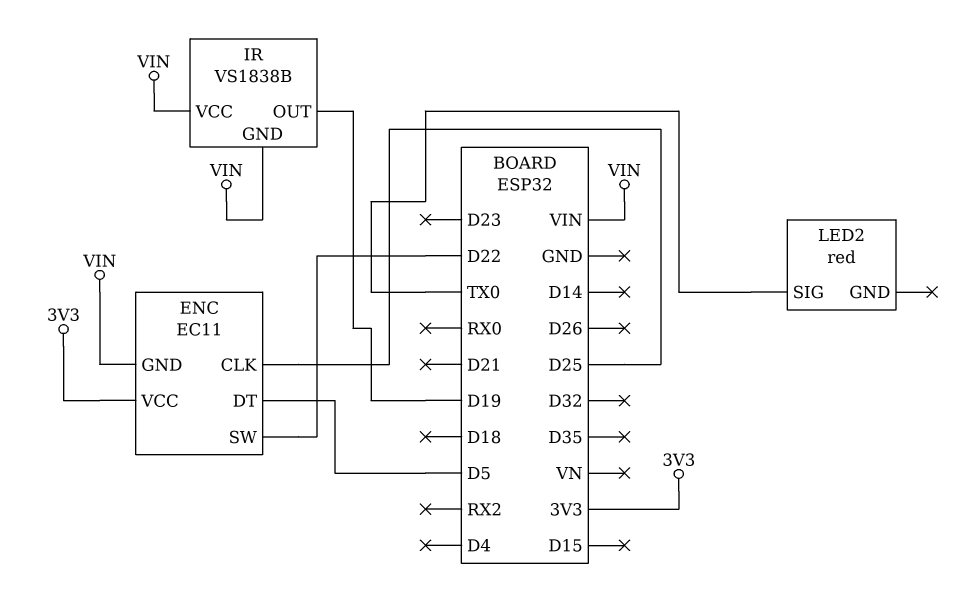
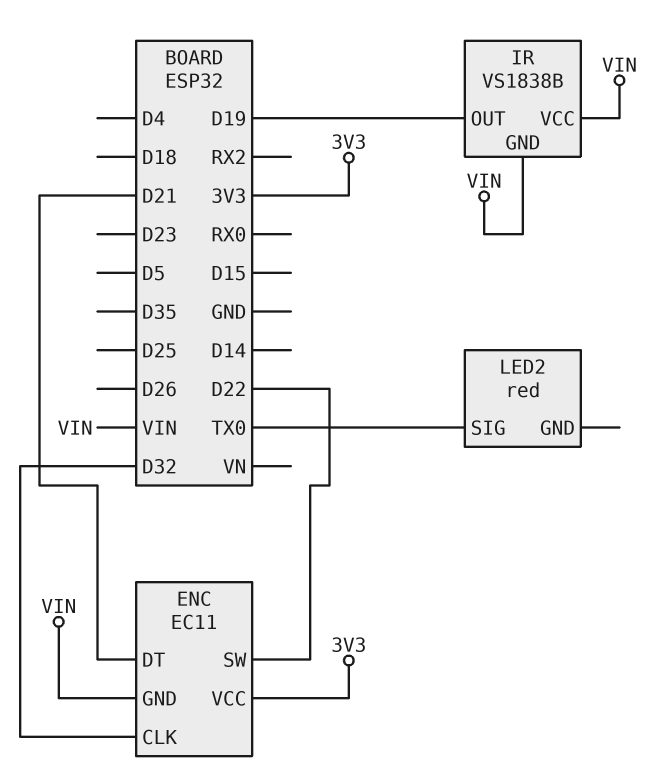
ENC pin CLK: D25 -> D32
ENC pin DT: D5 -> D21

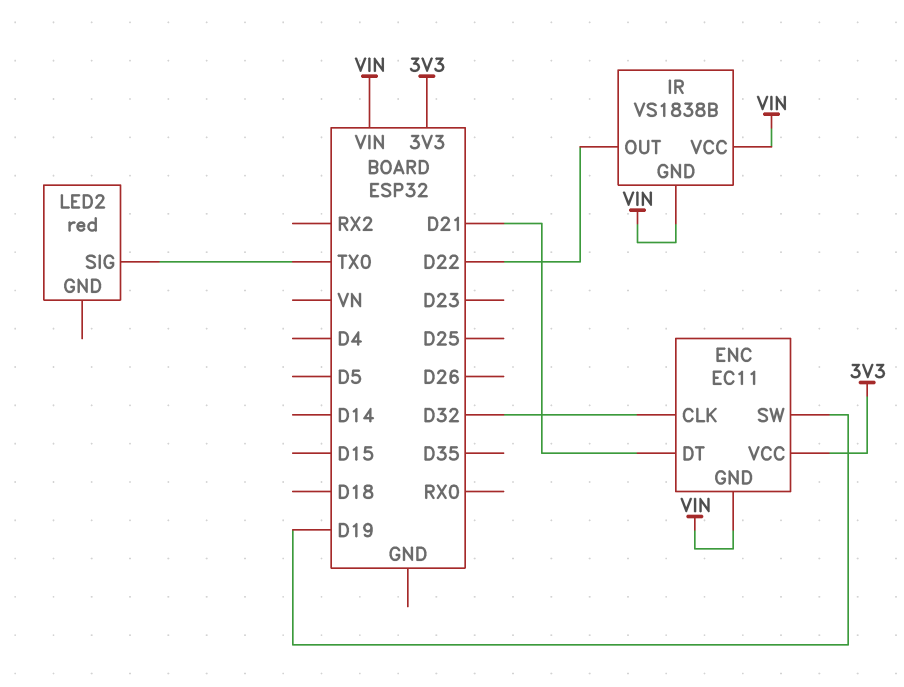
ENC pin SW: D22 -> D19
IR pin OUT: D19 -> D22

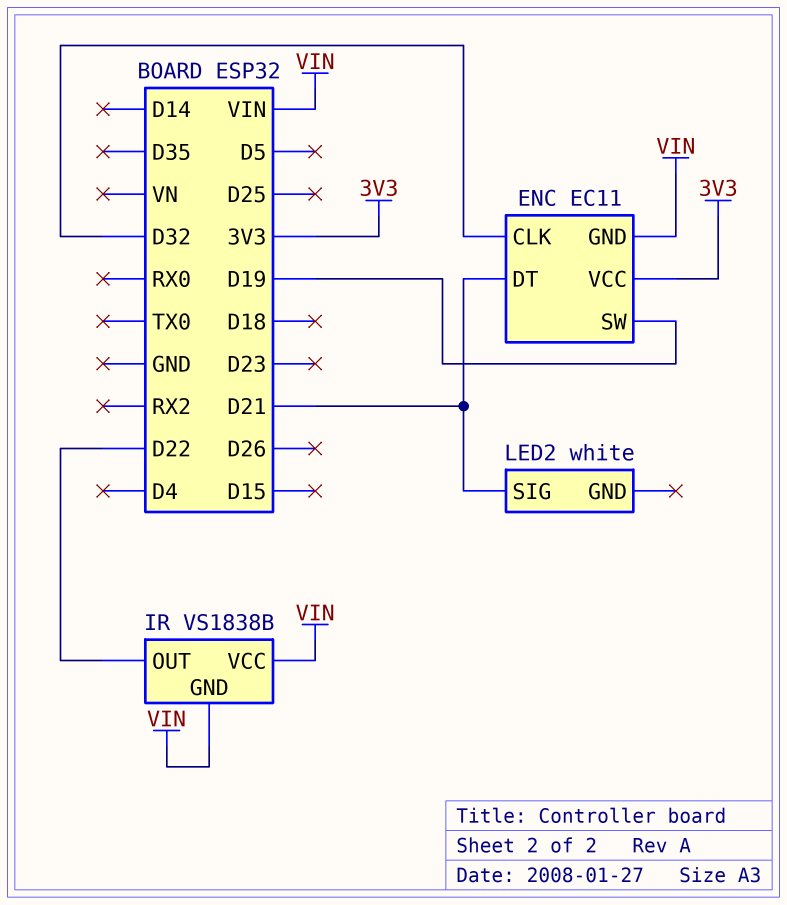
LED2: red -> white
LED2 pin SIG: TX0 -> D21

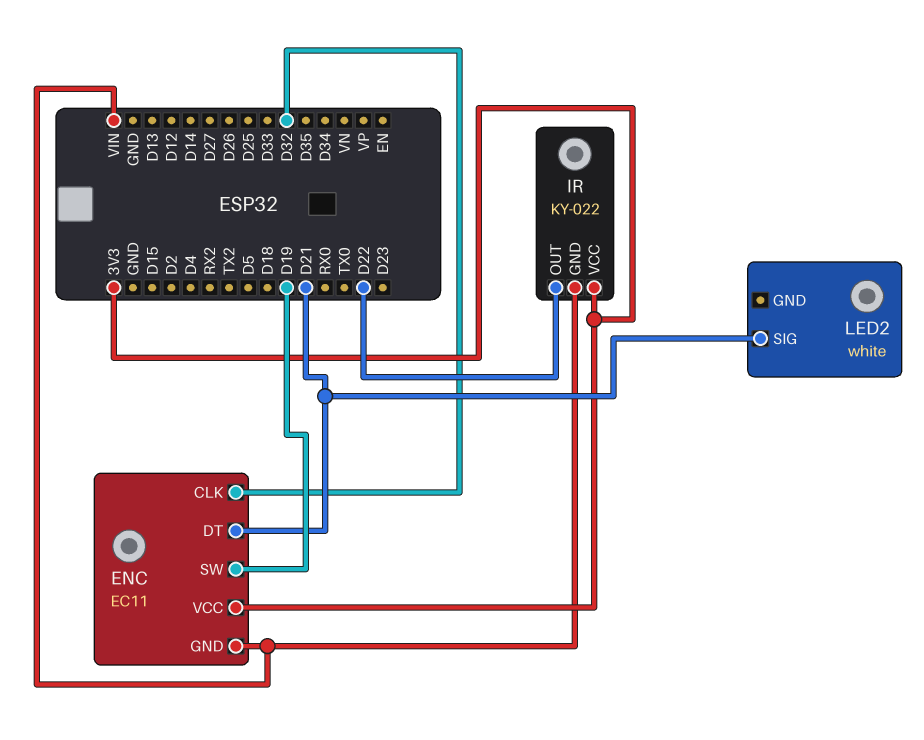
IR: VS1838B -> KY-022
IR pin VCC: VIN -> 3V3

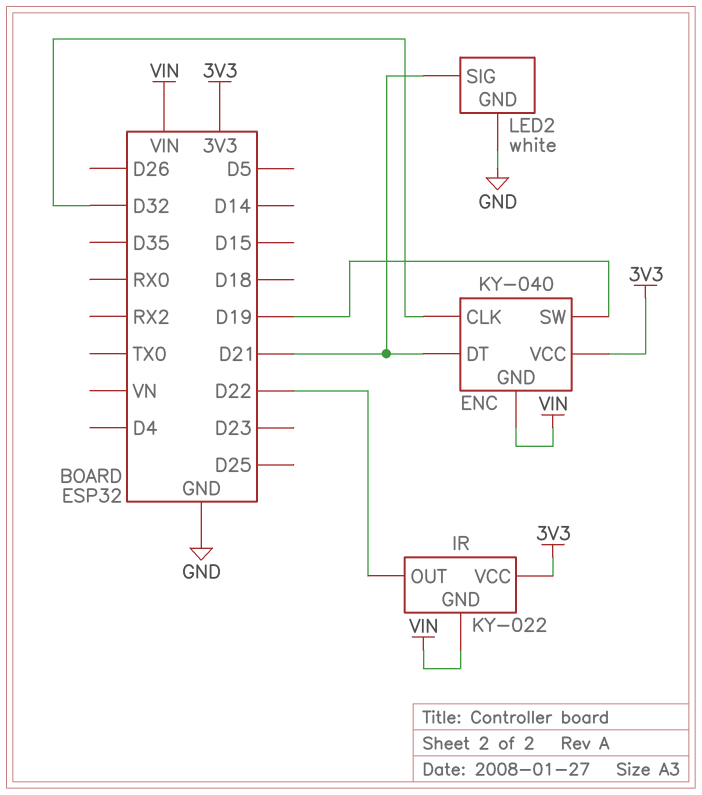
ENC: EC11 -> KY-040
LED2 pin GND: none -> GND

